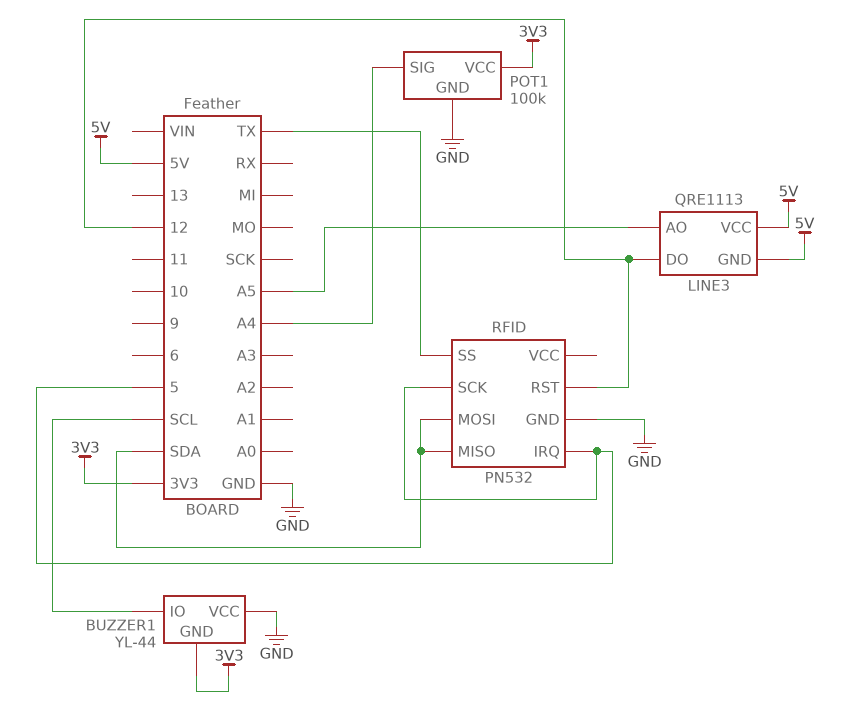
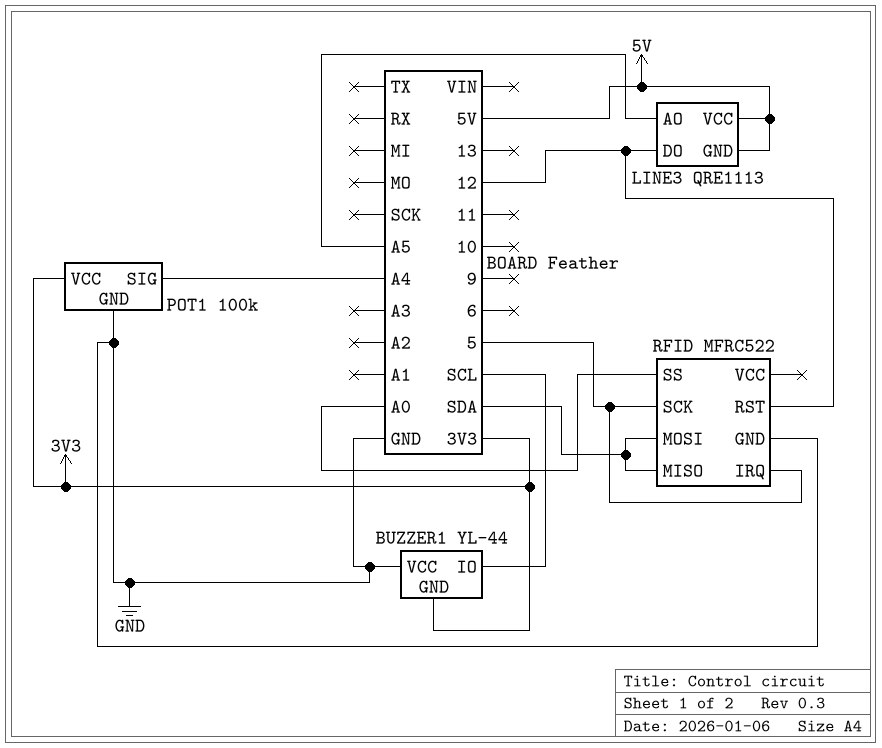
RFID: PN532 -> MFRC522
RFID pin SS: TX -> A0

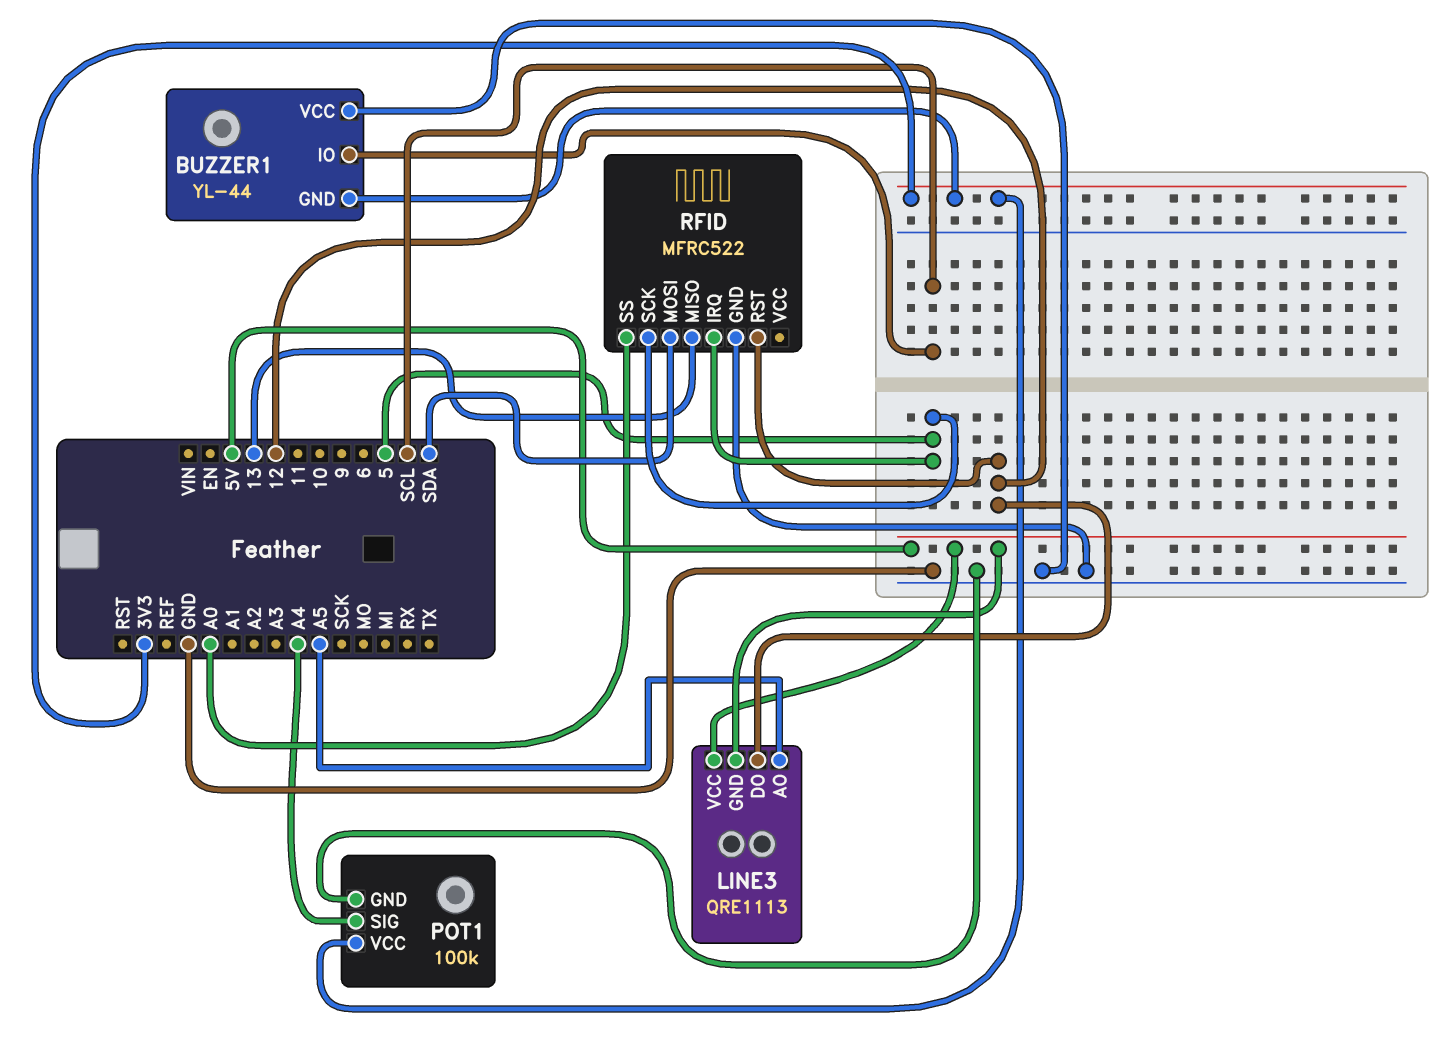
RFID pin MISO: SDA -> 13

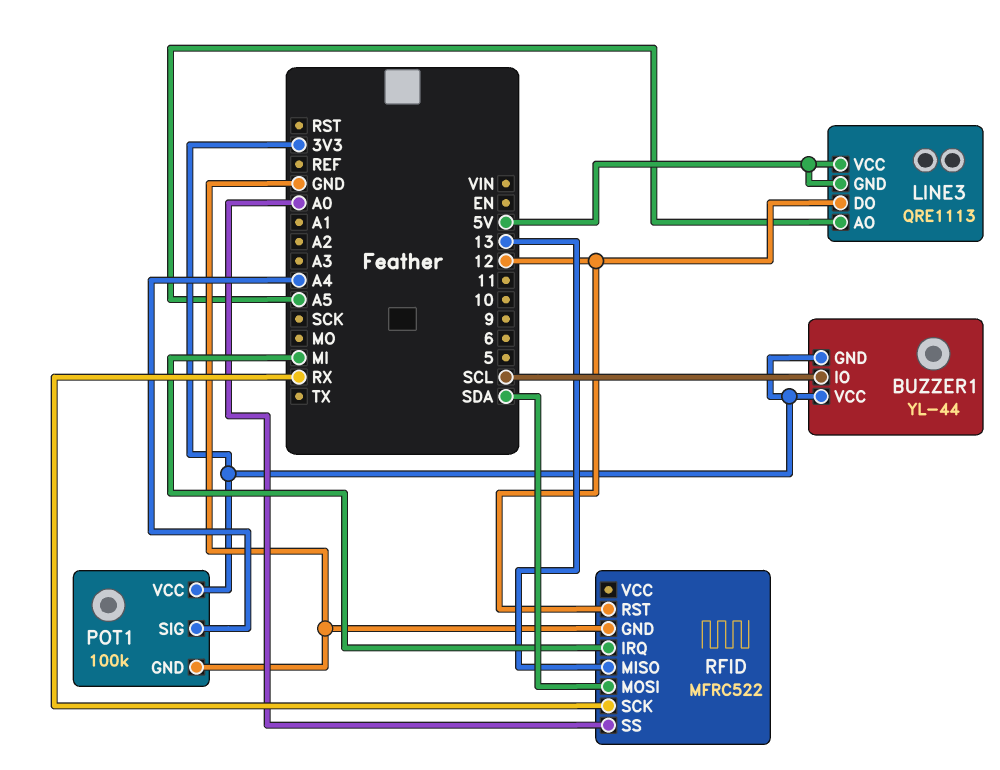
BUZZER1 pin VCC: GND -> 3V3
RFID pin IRQ: 5 -> MI
RFID pin SCK: 5 -> RX

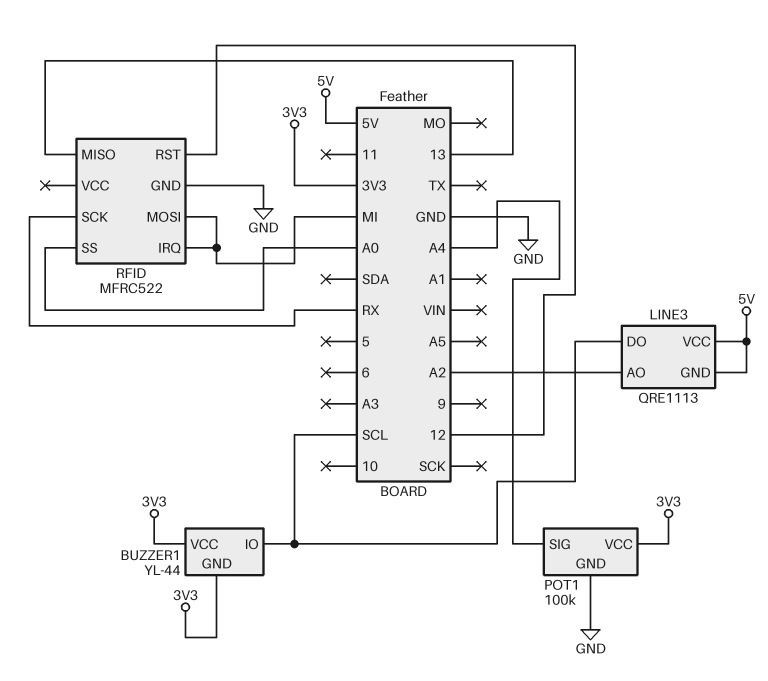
LINE3 pin AO: A5 -> A2
LINE3 pin DO: 12 -> SCL
RFID pin MOSI: SDA -> MI

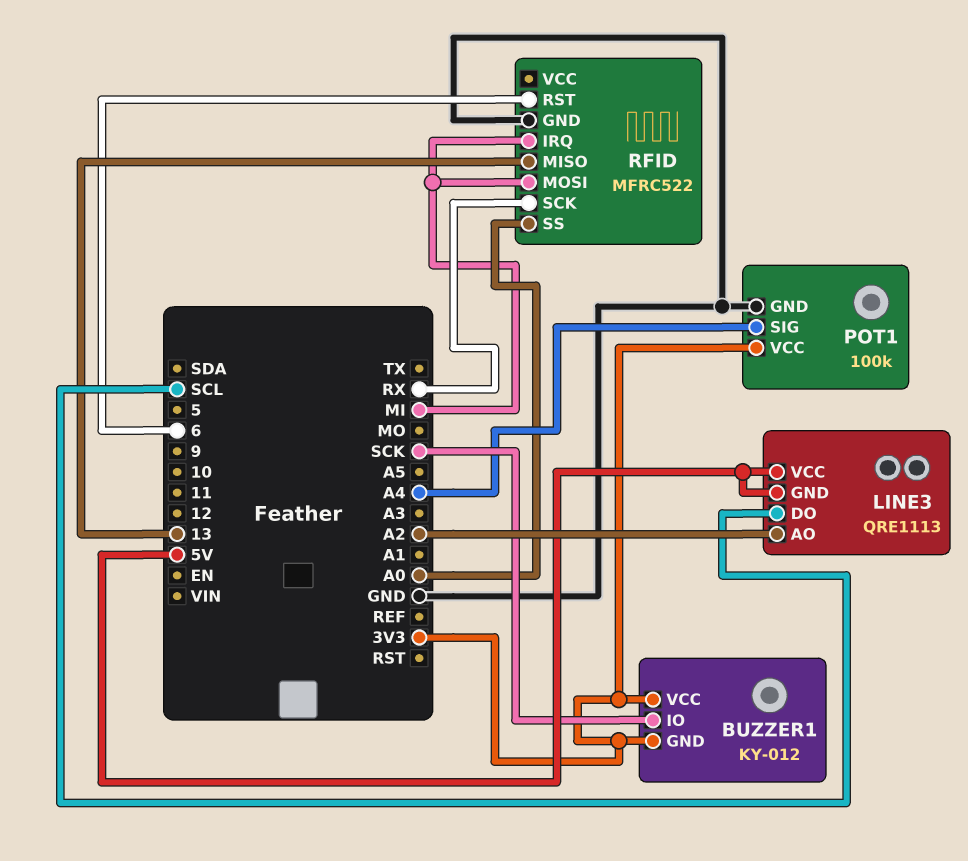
BUZZER1: YL-44 -> KY-012
BUZZER1 pin IO: SCL -> SCK
RFID pin RST: 12 -> 6

